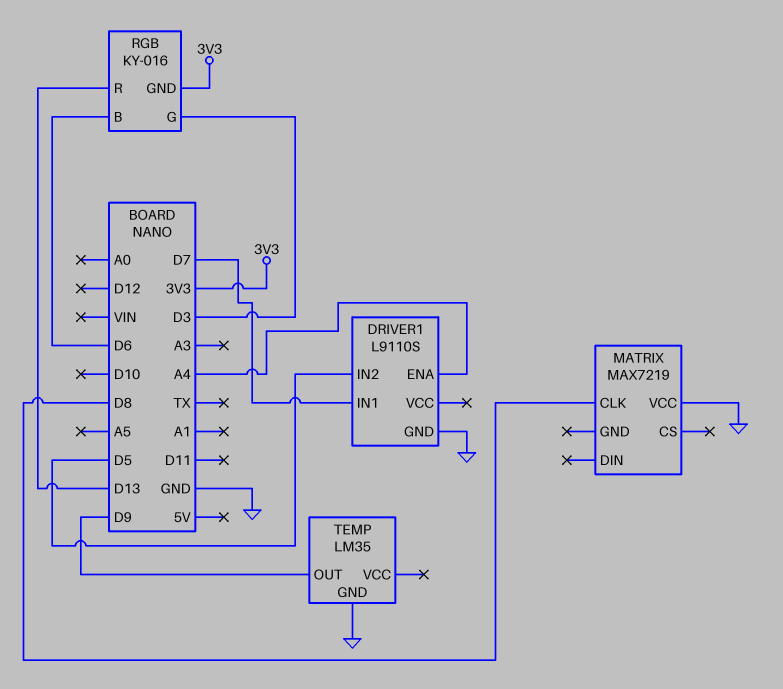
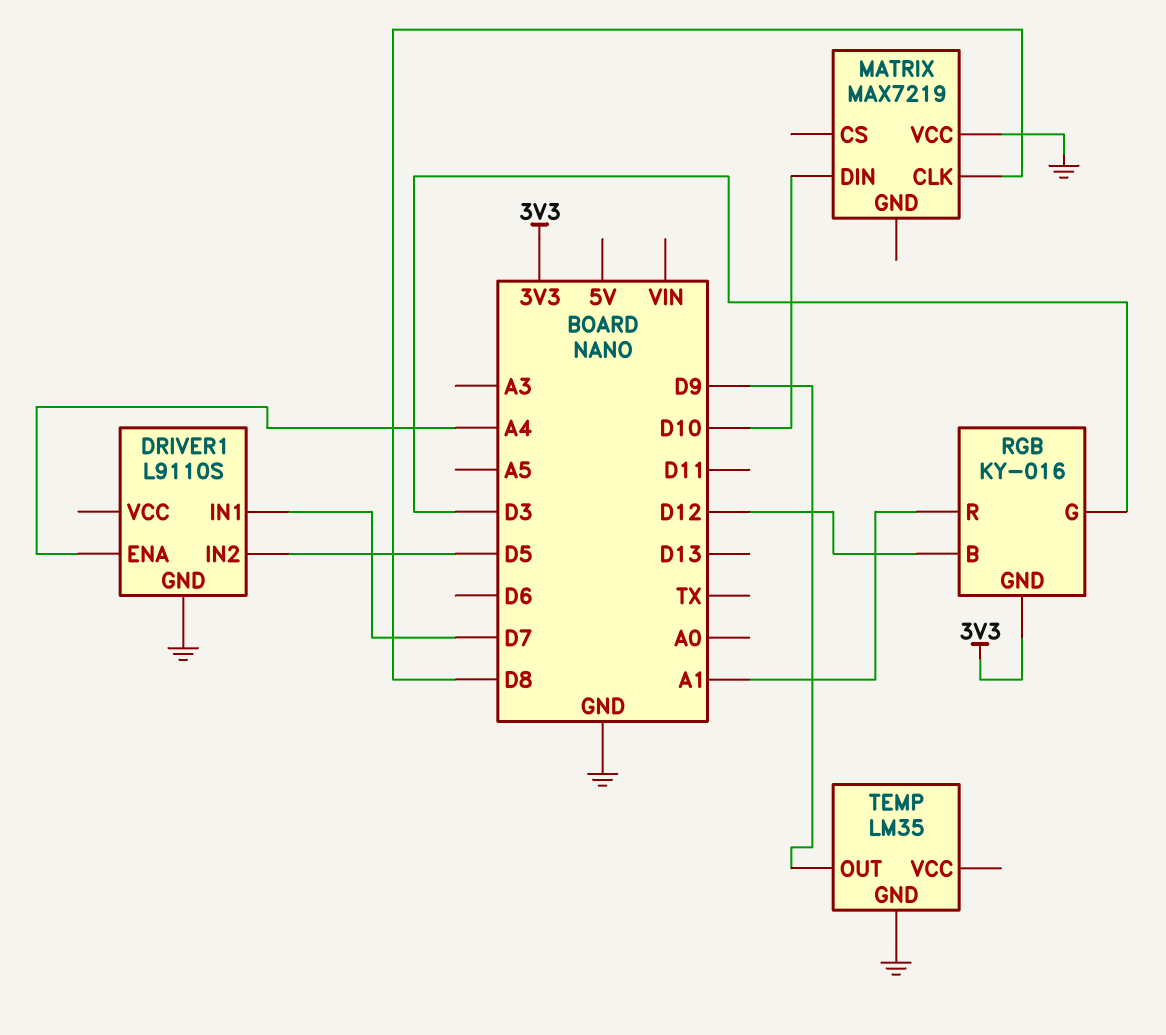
MATRIX pin DIN: none -> D10
RGB pin B: D6 -> D12
RGB pin R: D13 -> A1

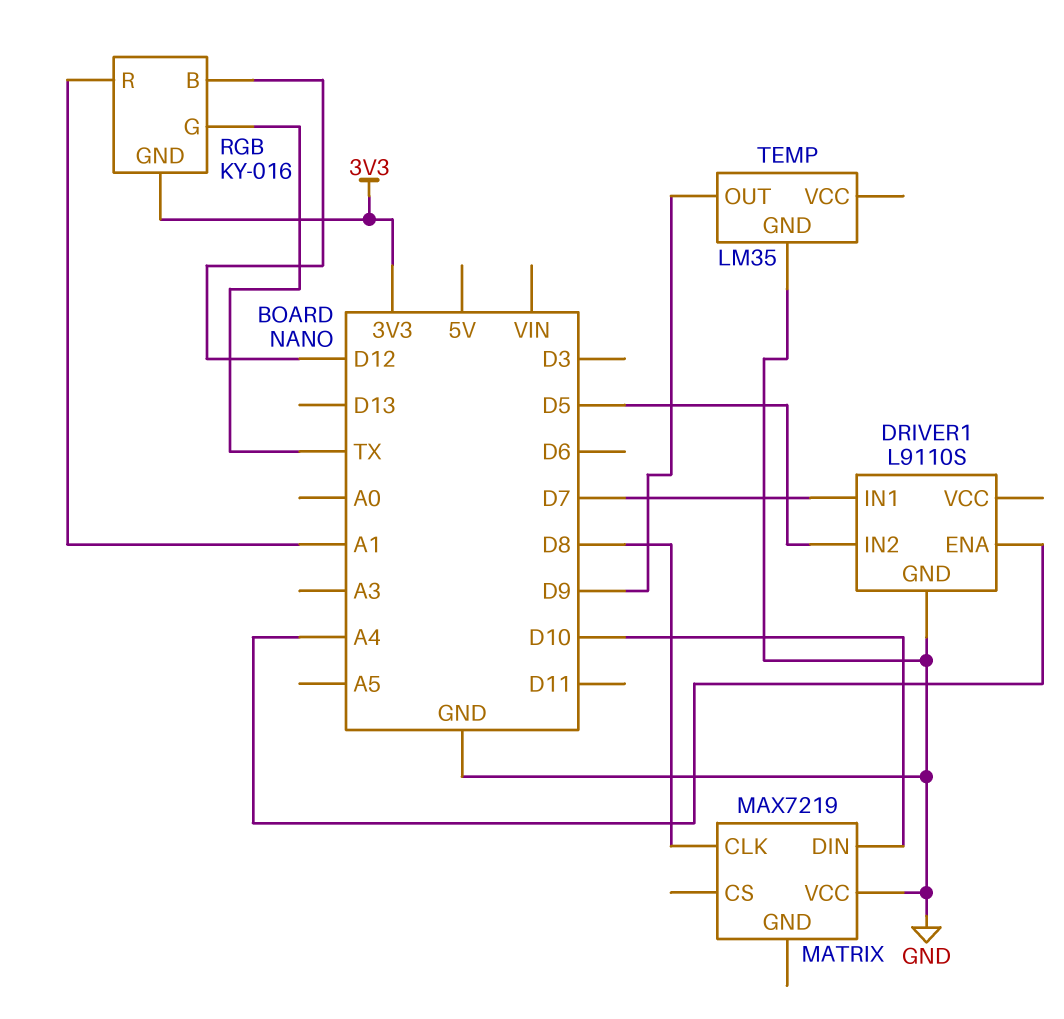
RGB pin G: D3 -> TX

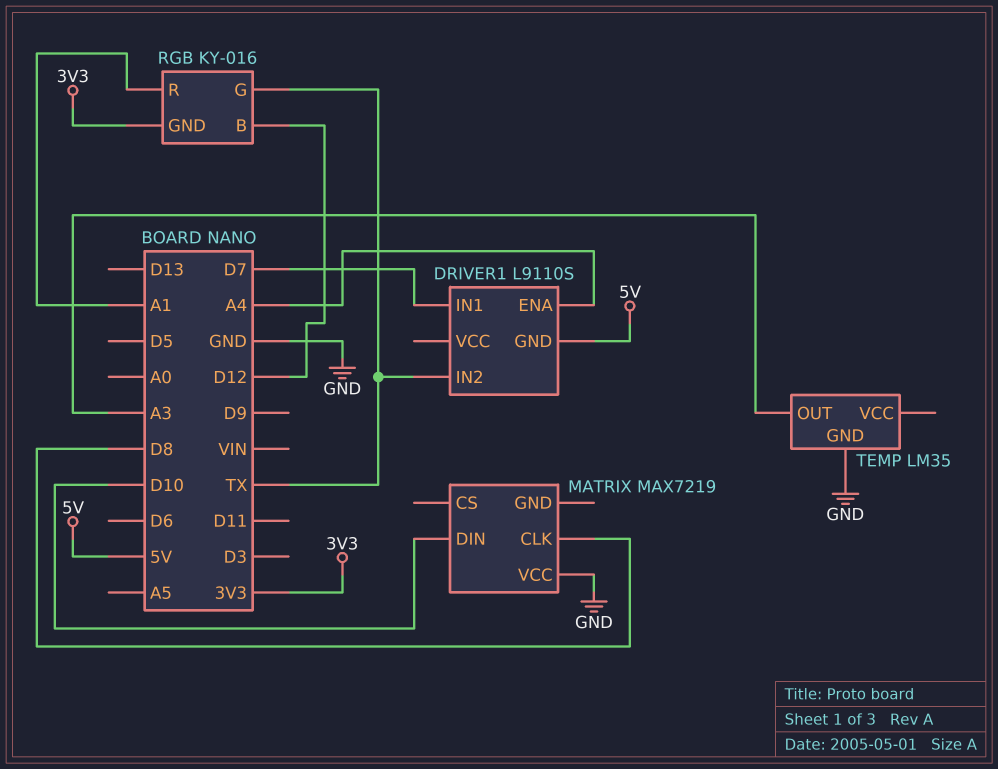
DRIVER1 pin GND: GND -> 5V
DRIVER1 pin IN2: D5 -> TX
TEMP pin OUT: D9 -> A3

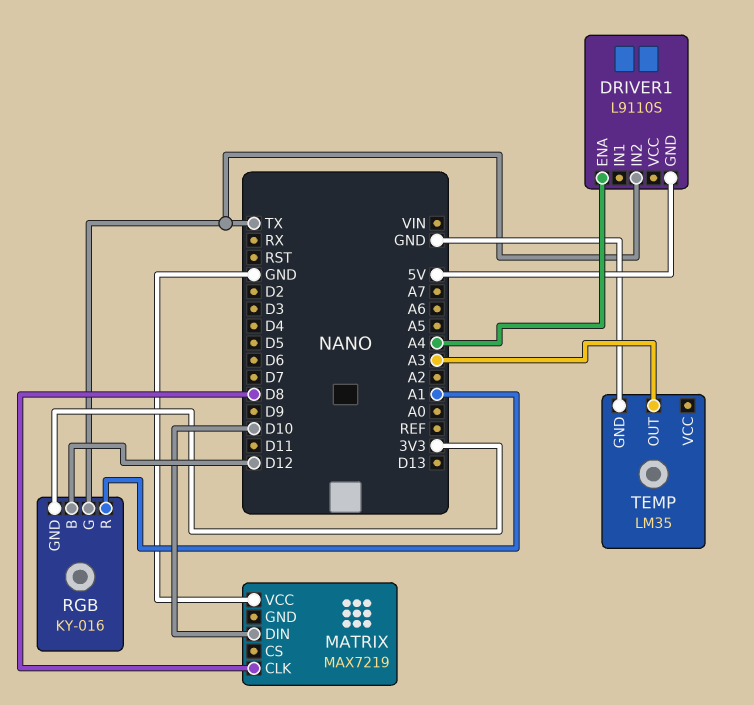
DRIVER1 pin IN1: D7 -> none

